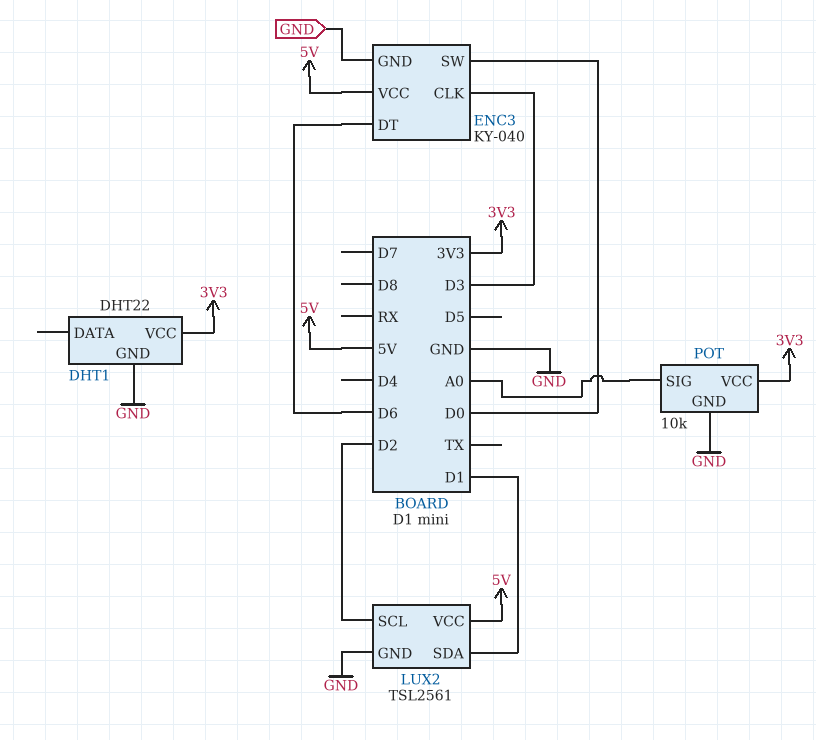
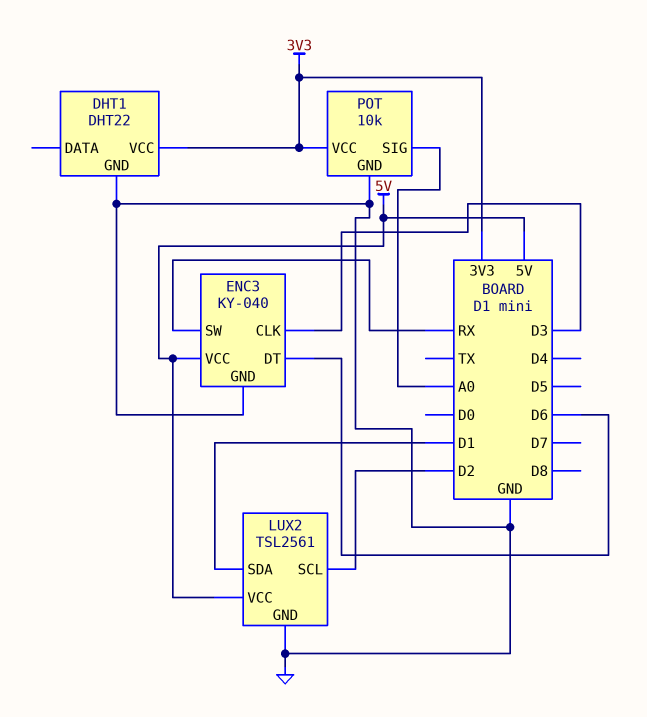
ENC3 pin SW: D0 -> RX

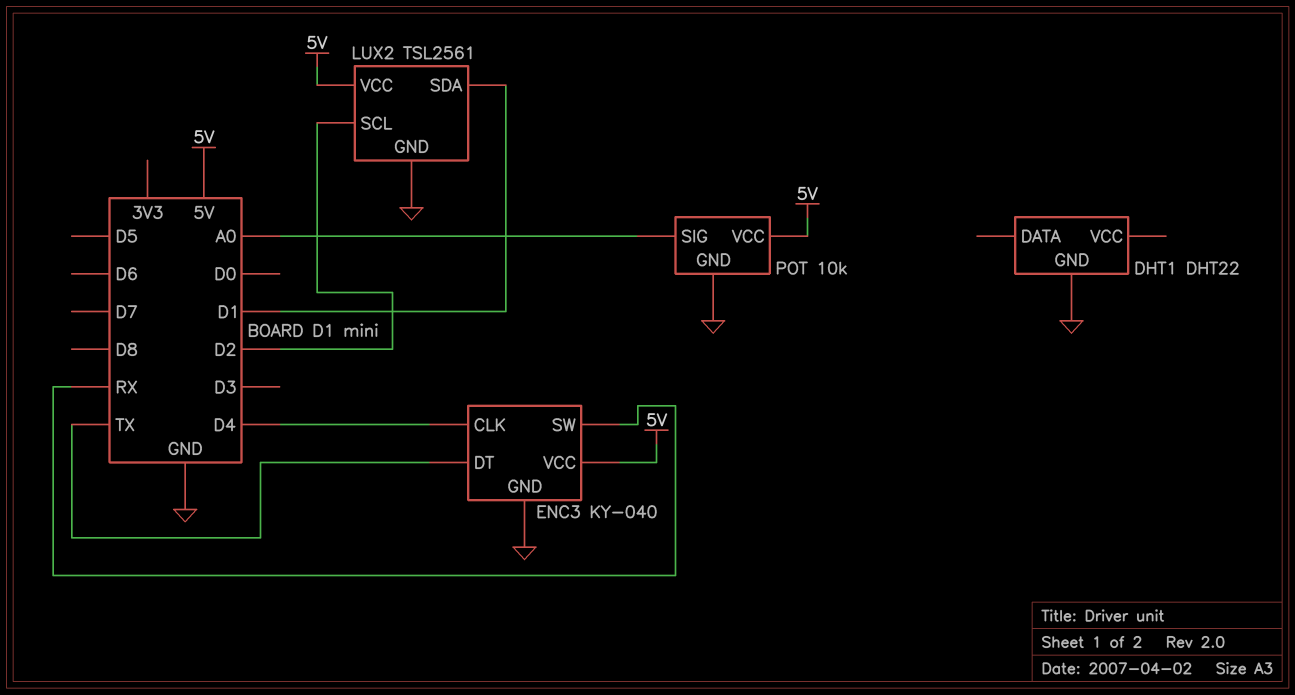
DHT1 pin VCC: 3V3 -> none
ENC3 pin CLK: D3 -> D4
ENC3 pin DT: D6 -> TX
POT pin VCC: 3V3 -> 5V

